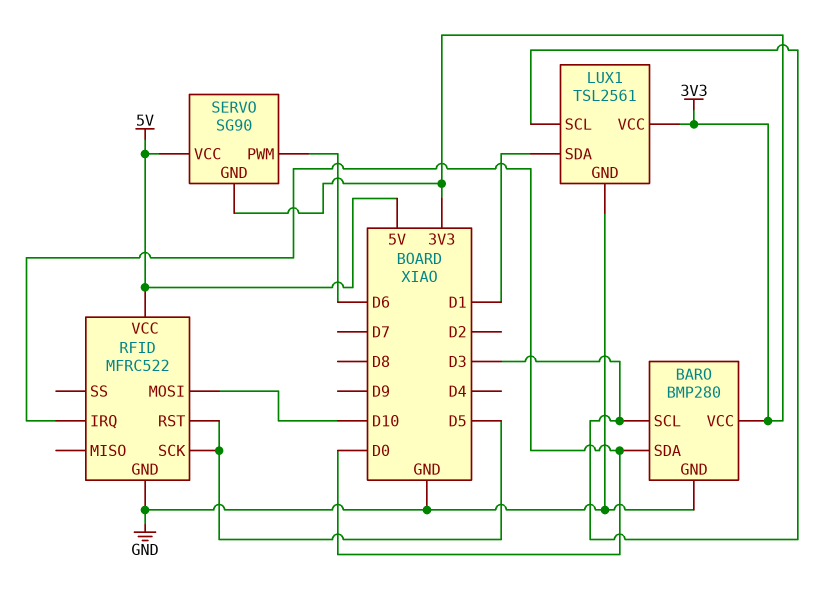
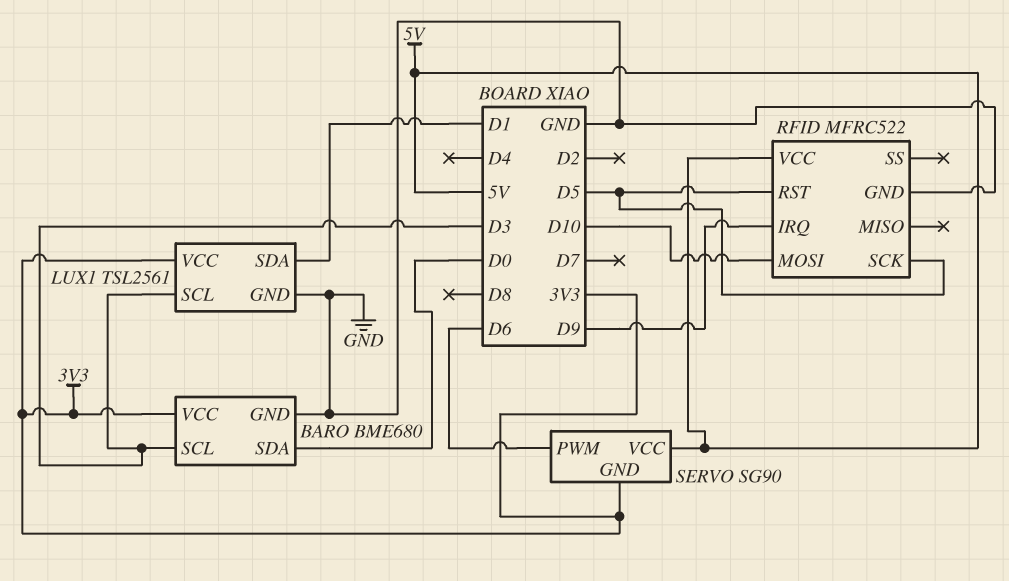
BARO: BMP280 -> BME680
RFID pin IRQ: D0 -> D9

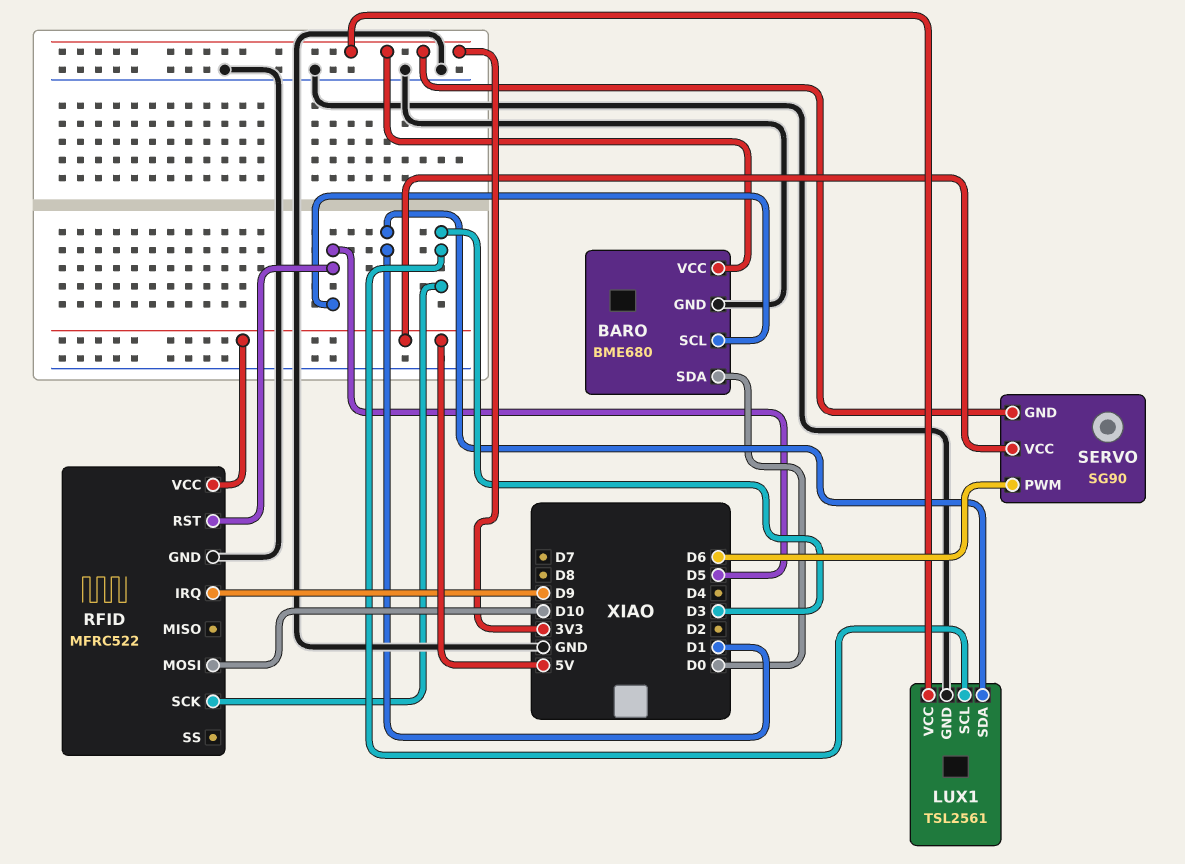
BARO pin SCL: D3 -> D5
RFID pin SCK: D5 -> D3

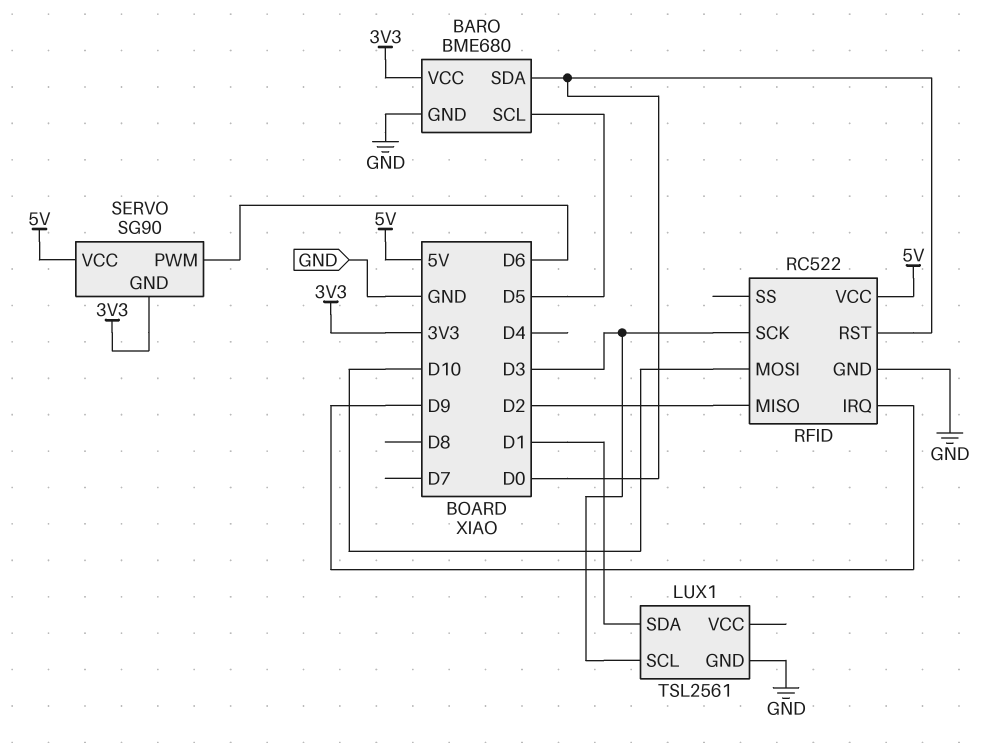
LUX1 pin VCC: 3V3 -> none
RFID: MFRC522 -> RC522
RFID pin MISO: none -> D2
RFID pin RST: D5 -> D0

